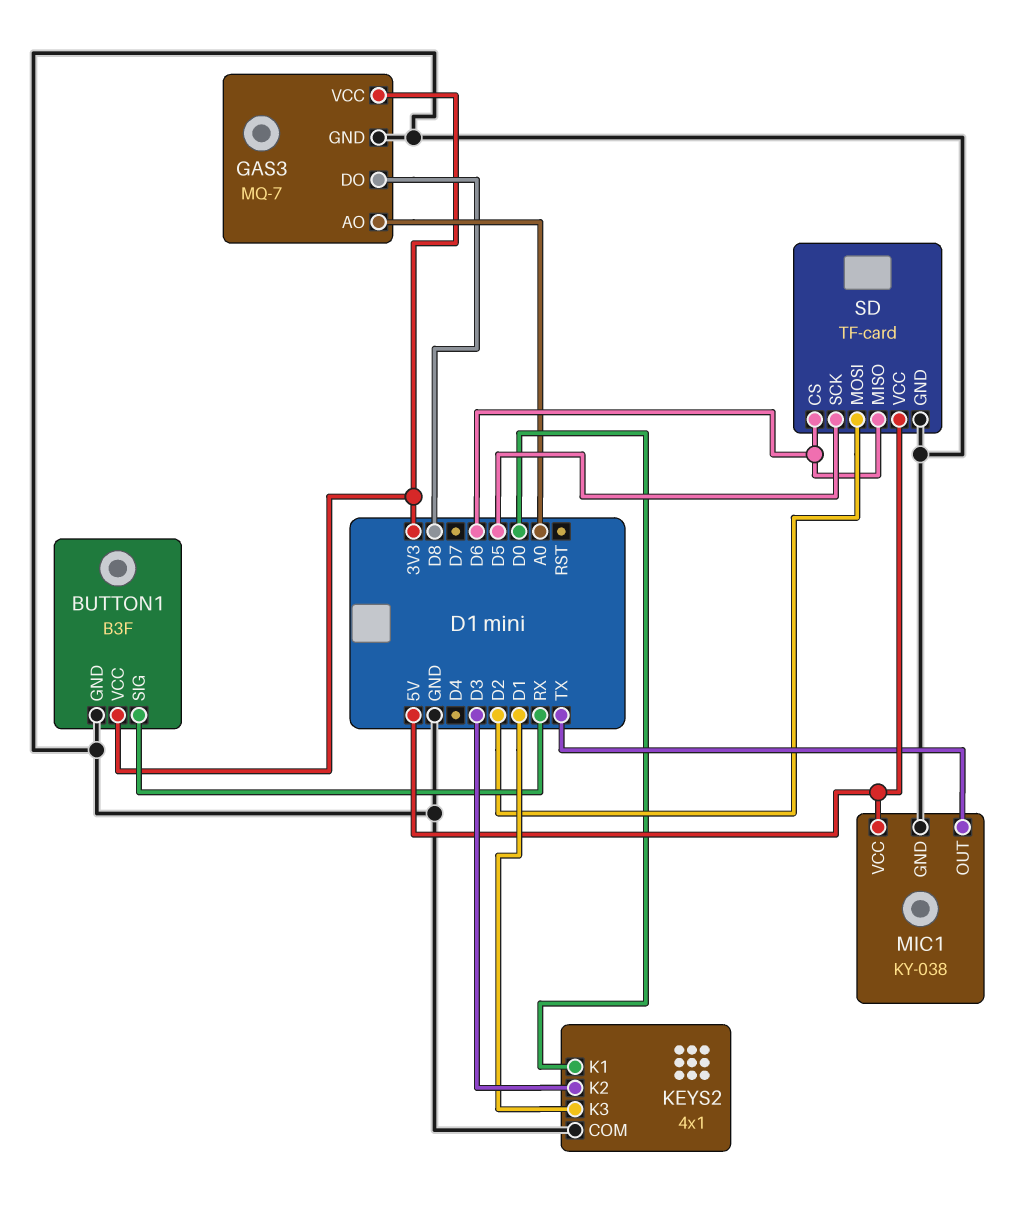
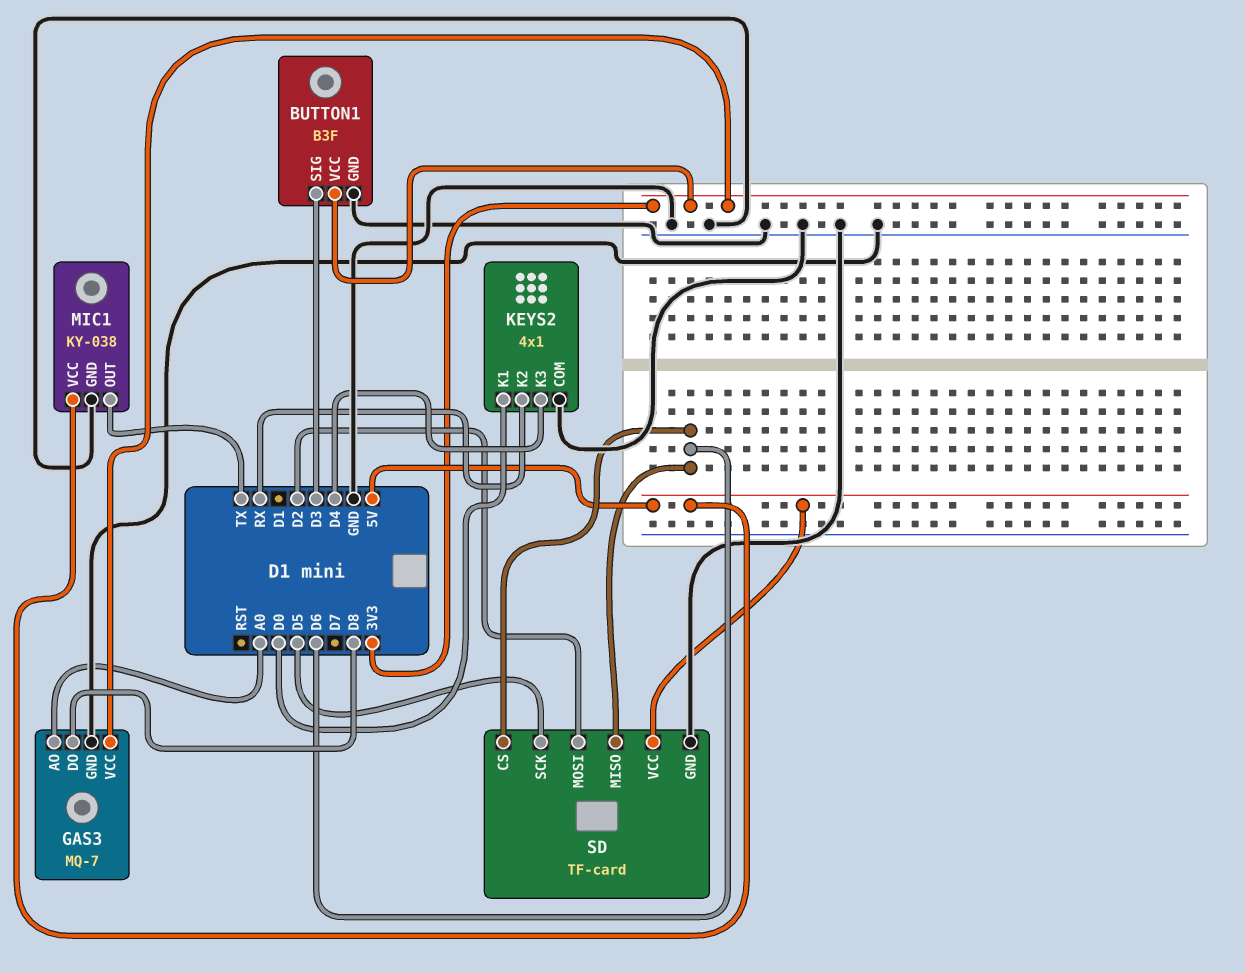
BUTTON1 pin SIG: RX -> D3
KEYS2 pin K2: D3 -> RX
KEYS2 pin K3: D1 -> D4

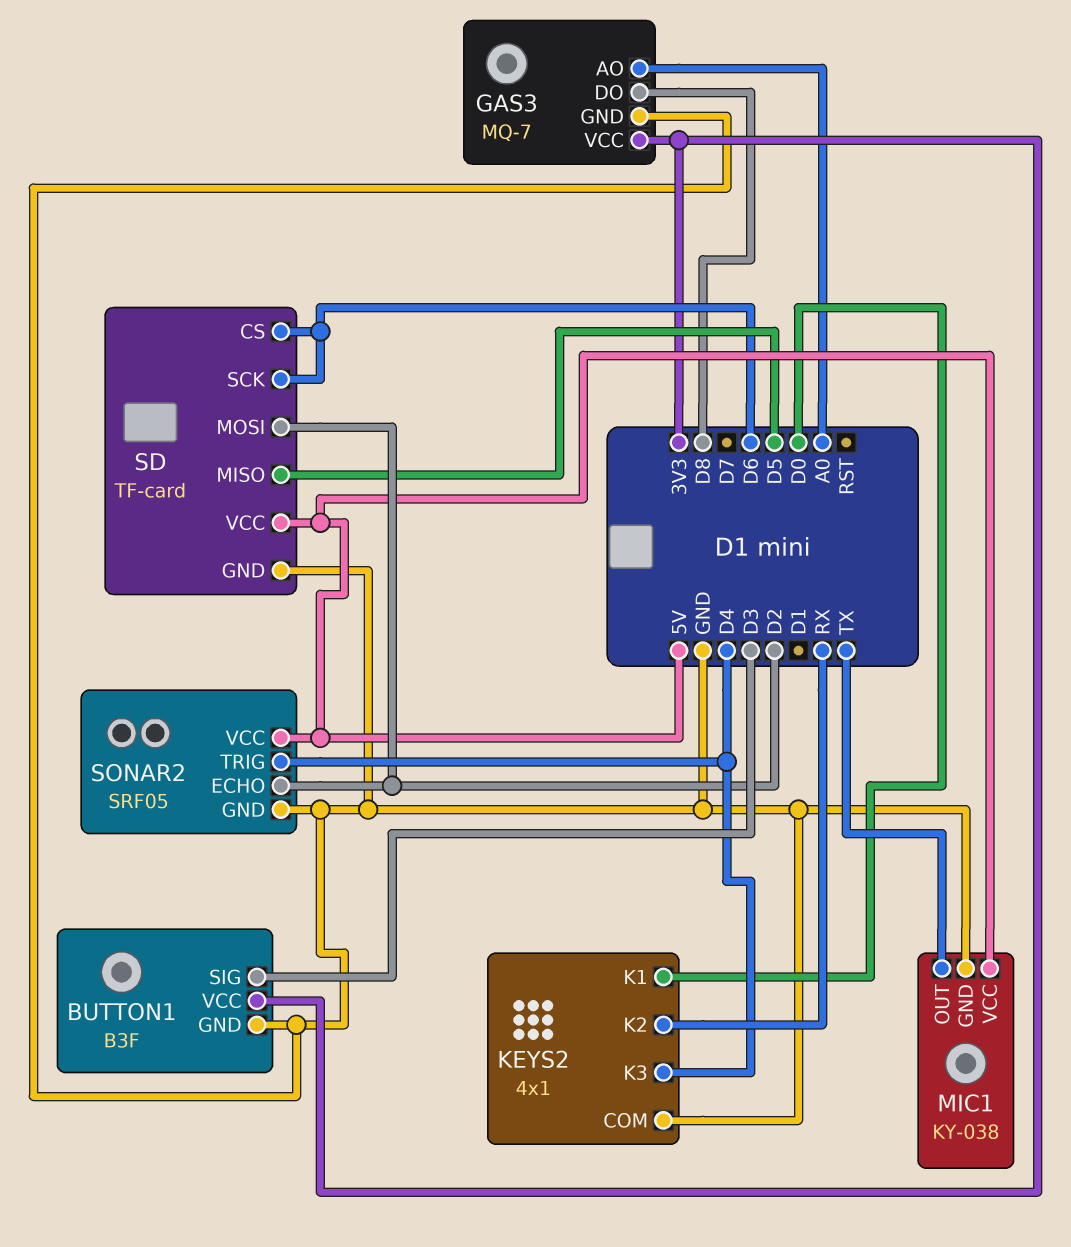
SD pin MISO: D6 -> D5
SD pin SCK: D5 -> D6
SONAR2: none -> SRF05
SONAR2 pin ECHO: none -> D2
SONAR2 pin GND: none -> GND
SONAR2 pin TRIG: none -> D4
SONAR2 pin VCC: none -> 5V

